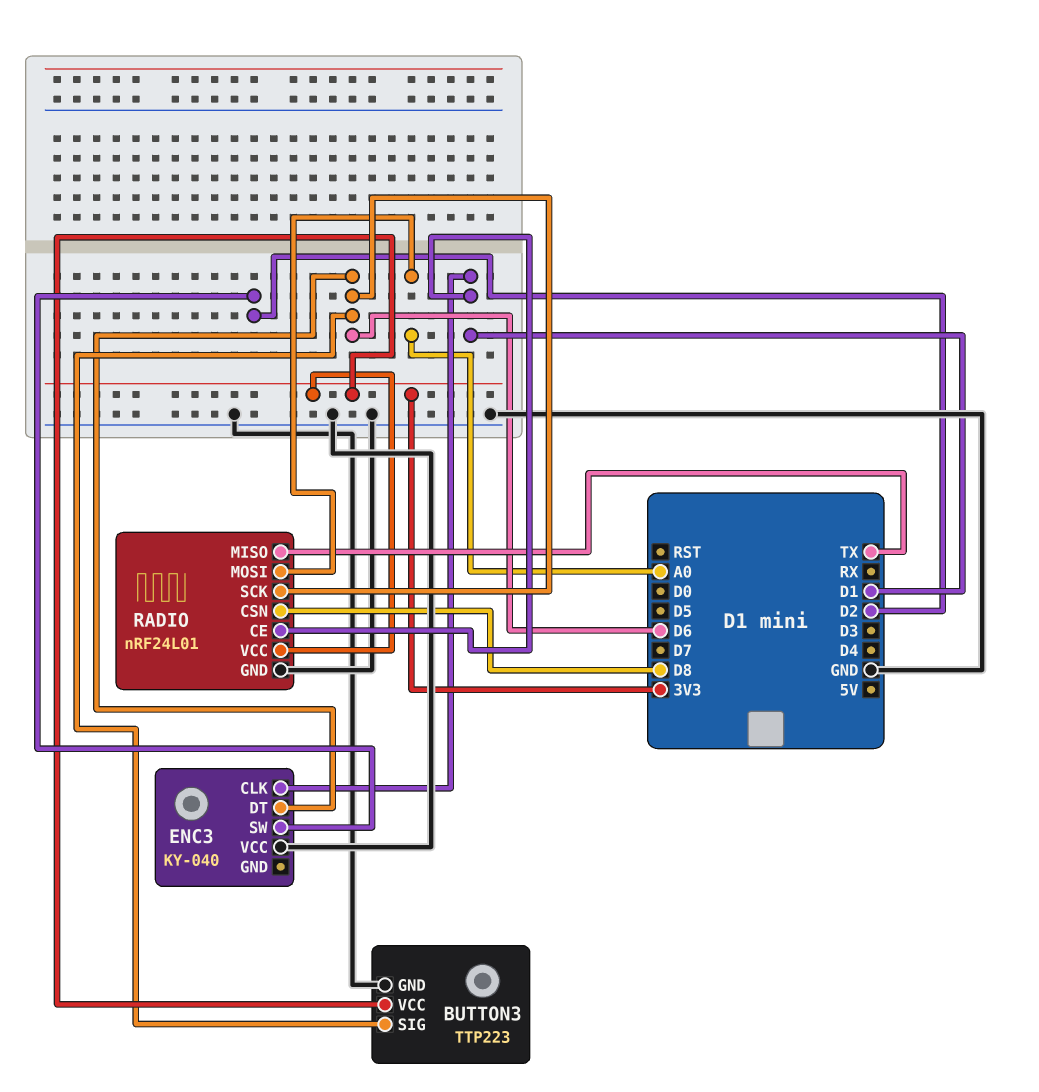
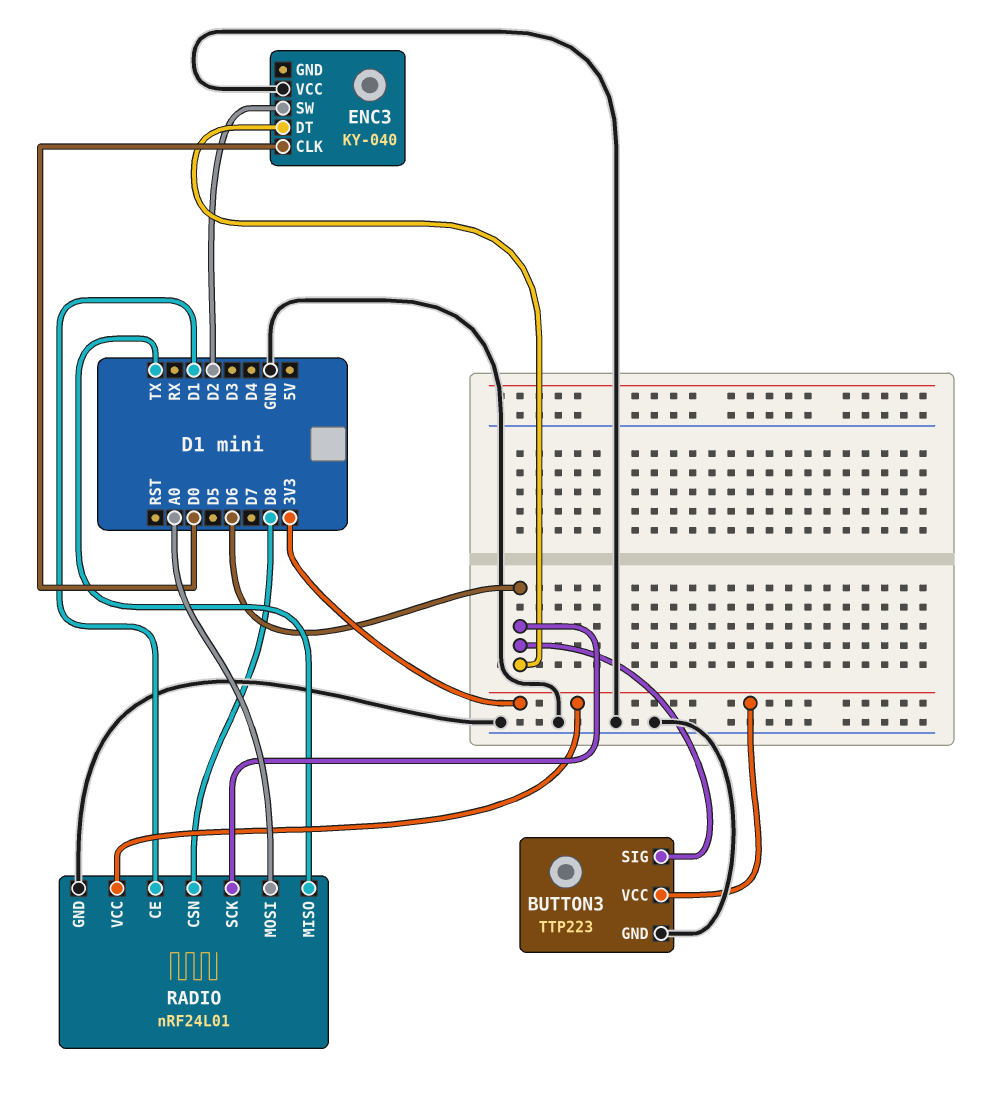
ENC3 pin CLK: D1 -> D0

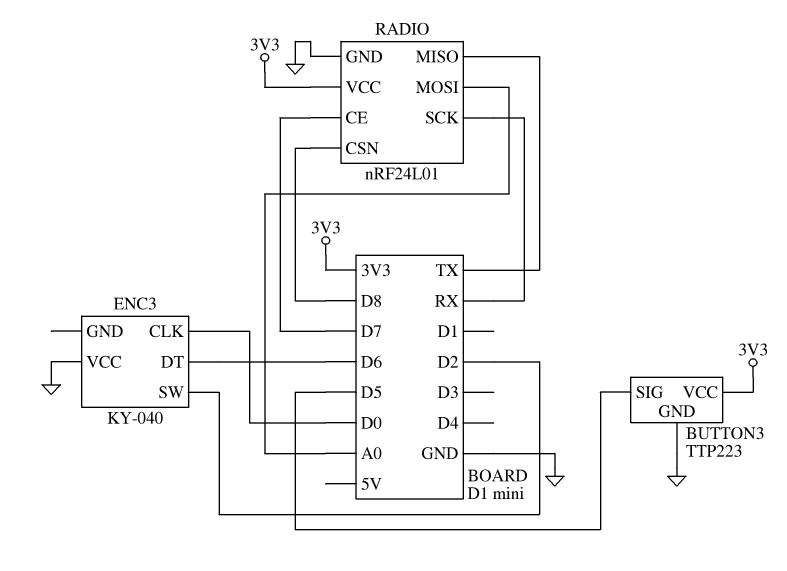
BUTTON3 pin SIG: D6 -> D5
RADIO pin CE: D1 -> D7
RADIO pin SCK: D6 -> RX

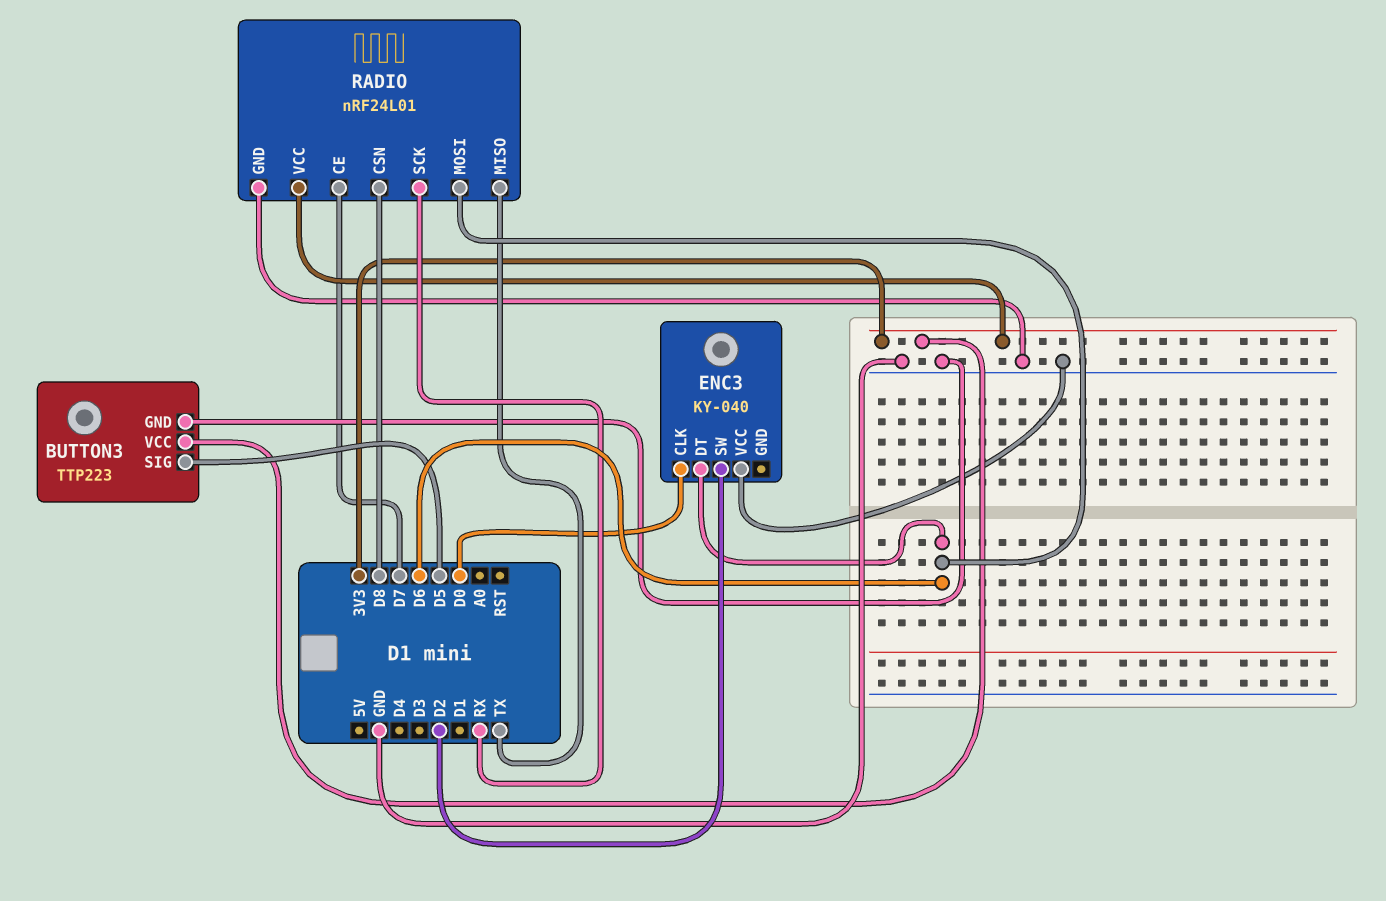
RADIO pin MOSI: A0 -> D6

